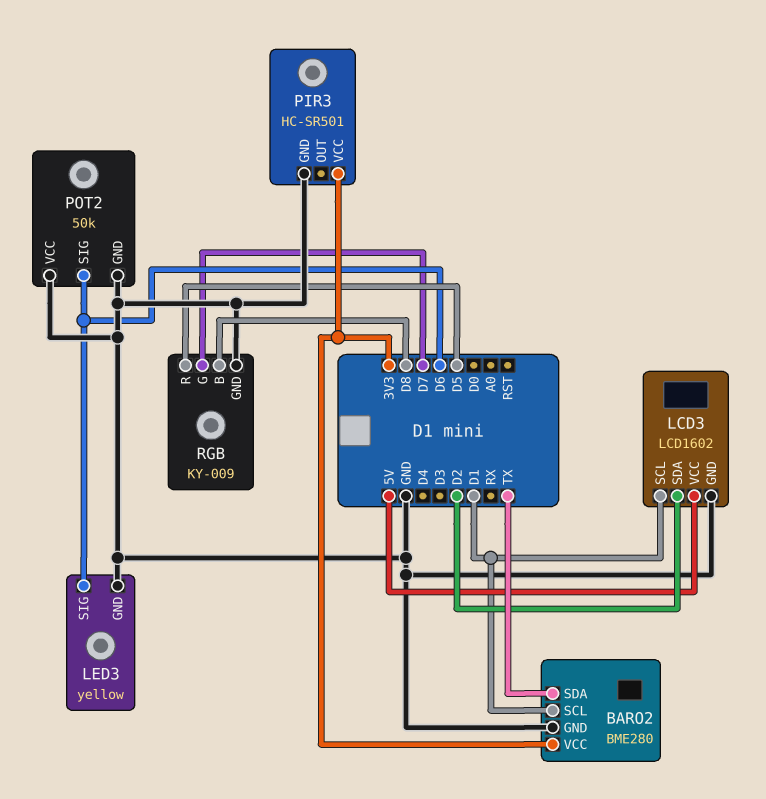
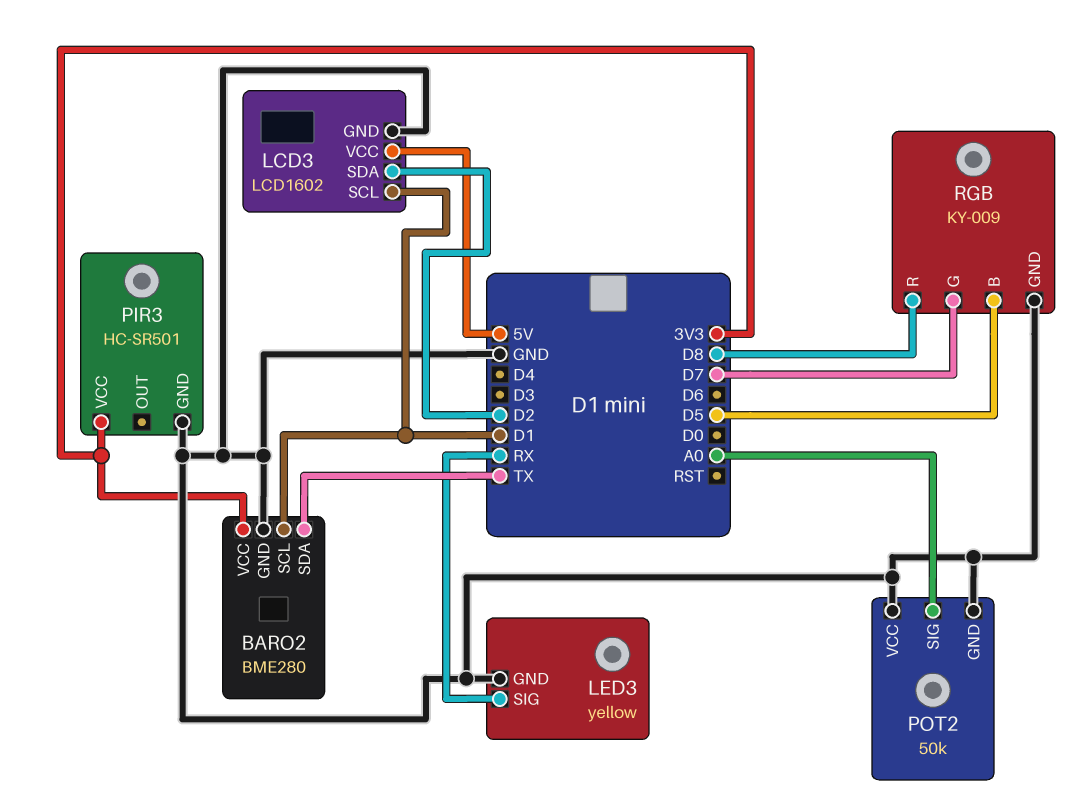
LED3 pin SIG: D6 -> RX
POT2 pin SIG: D6 -> A0
RGB pin B: D8 -> D5
RGB pin R: D5 -> D8

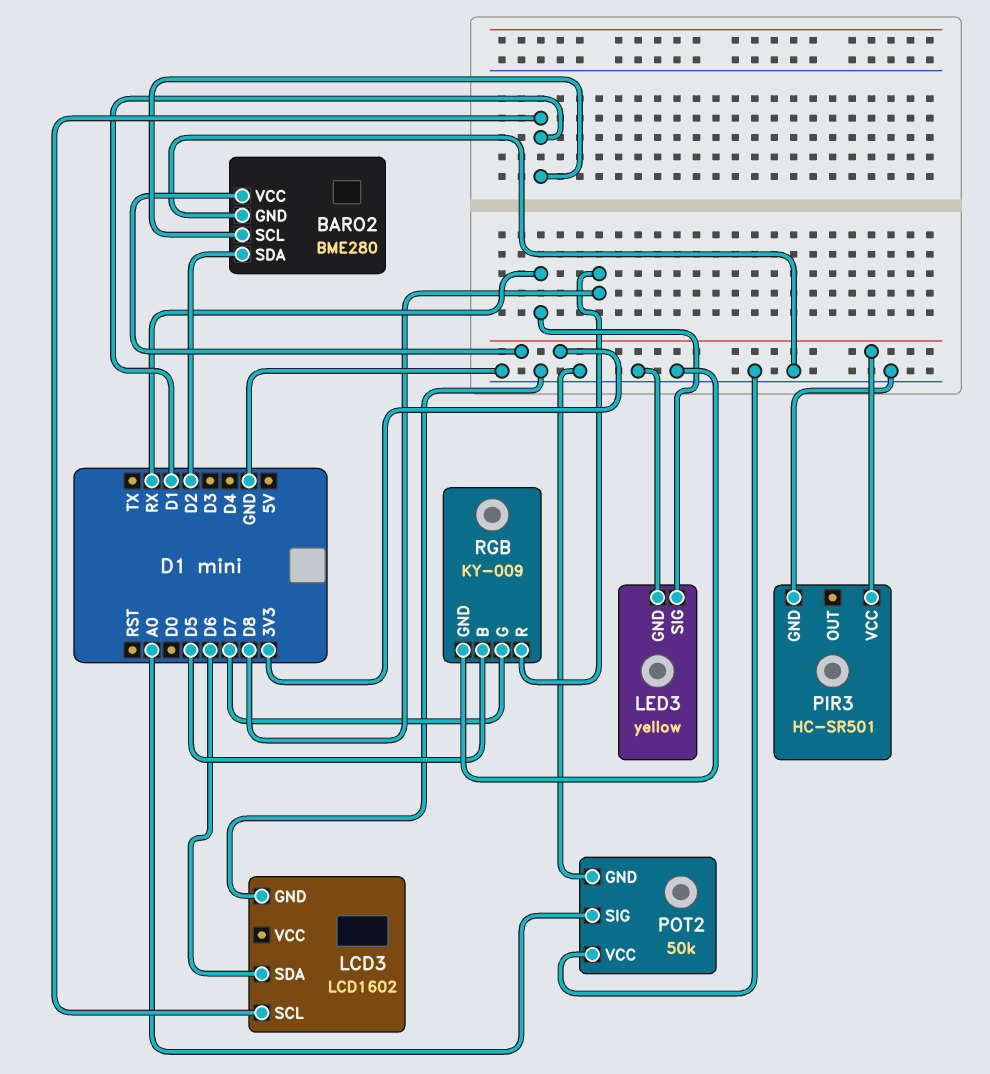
BARO2 pin SDA: TX -> D2
LCD3 pin SDA: D2 -> D6
LCD3 pin VCC: 5V -> none

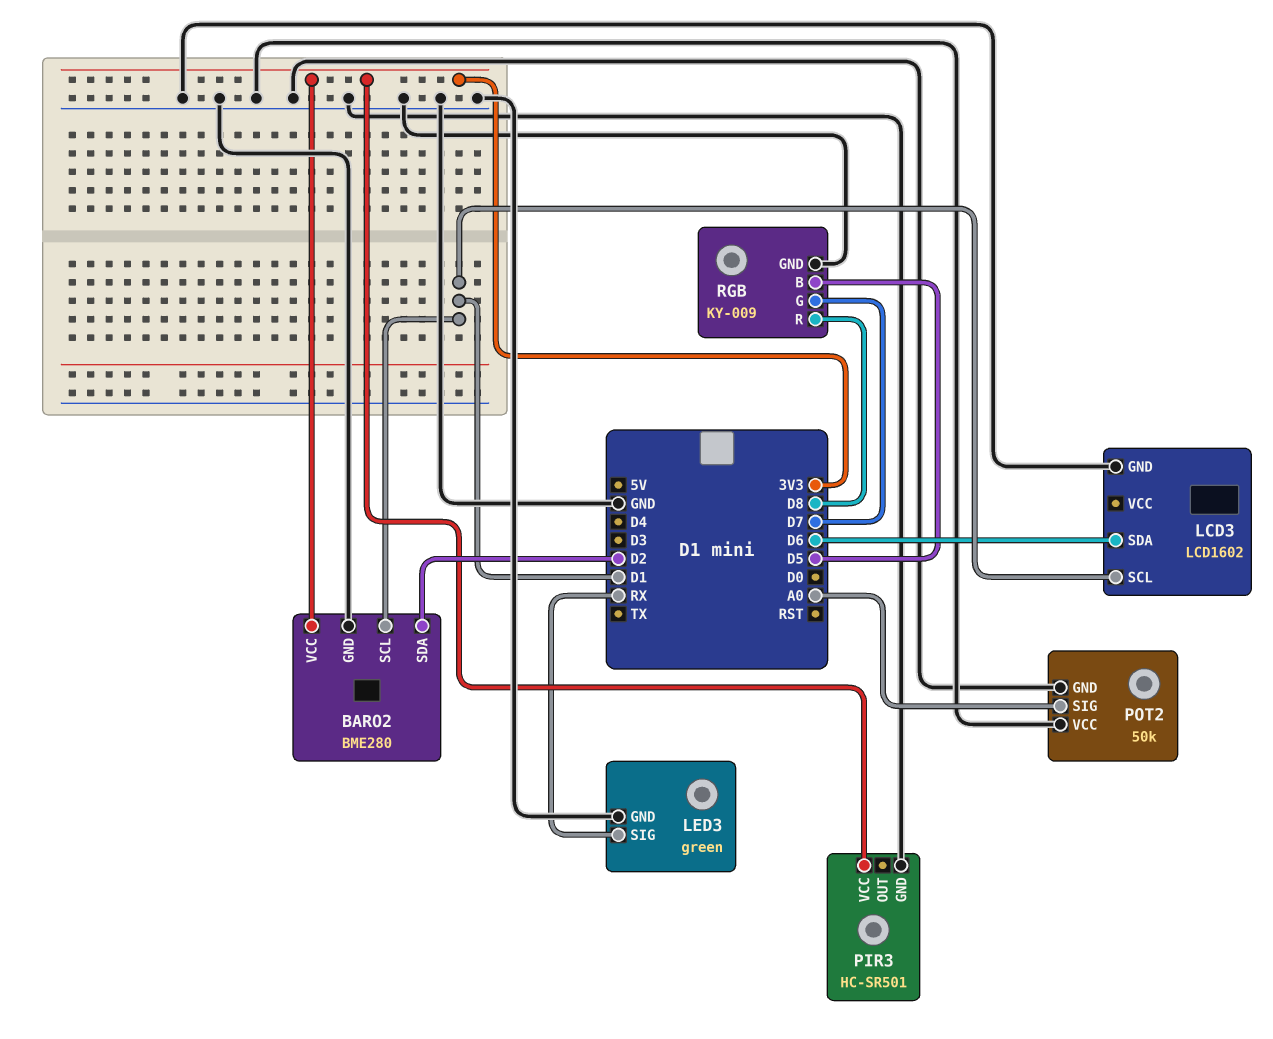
LED3: yellow -> green

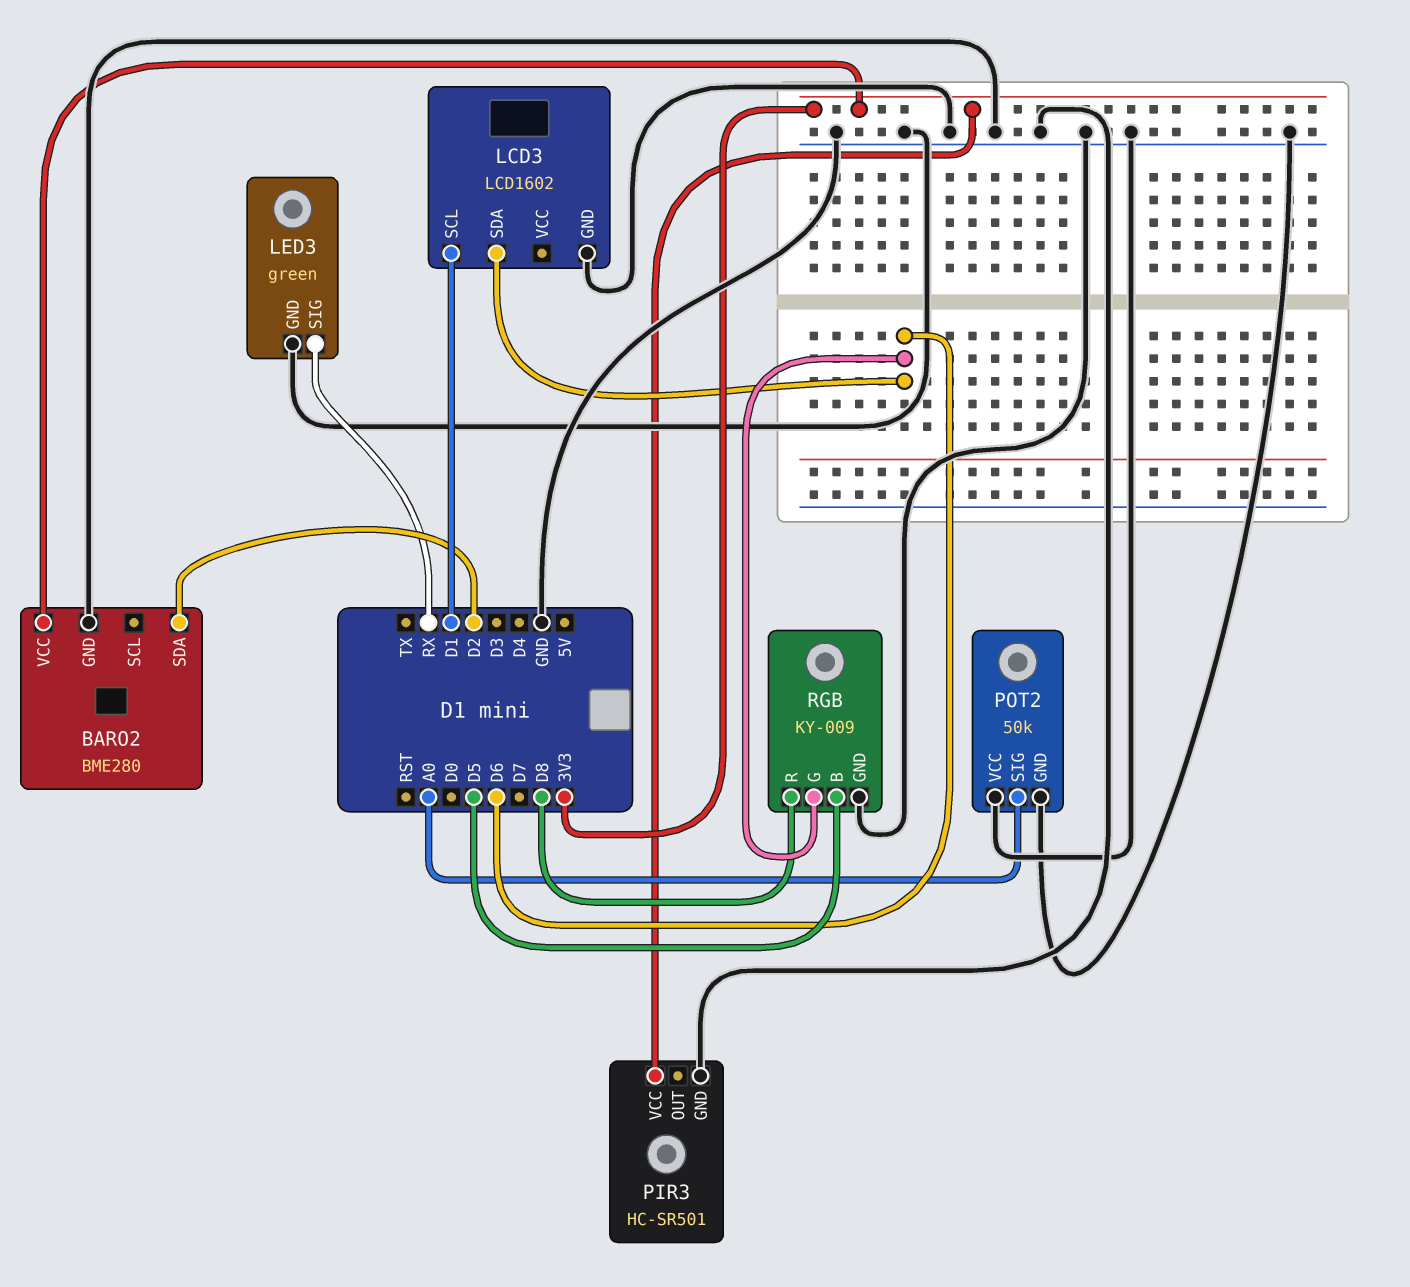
BARO2 pin SCL: D1 -> none
RGB pin G: D7 -> D6

